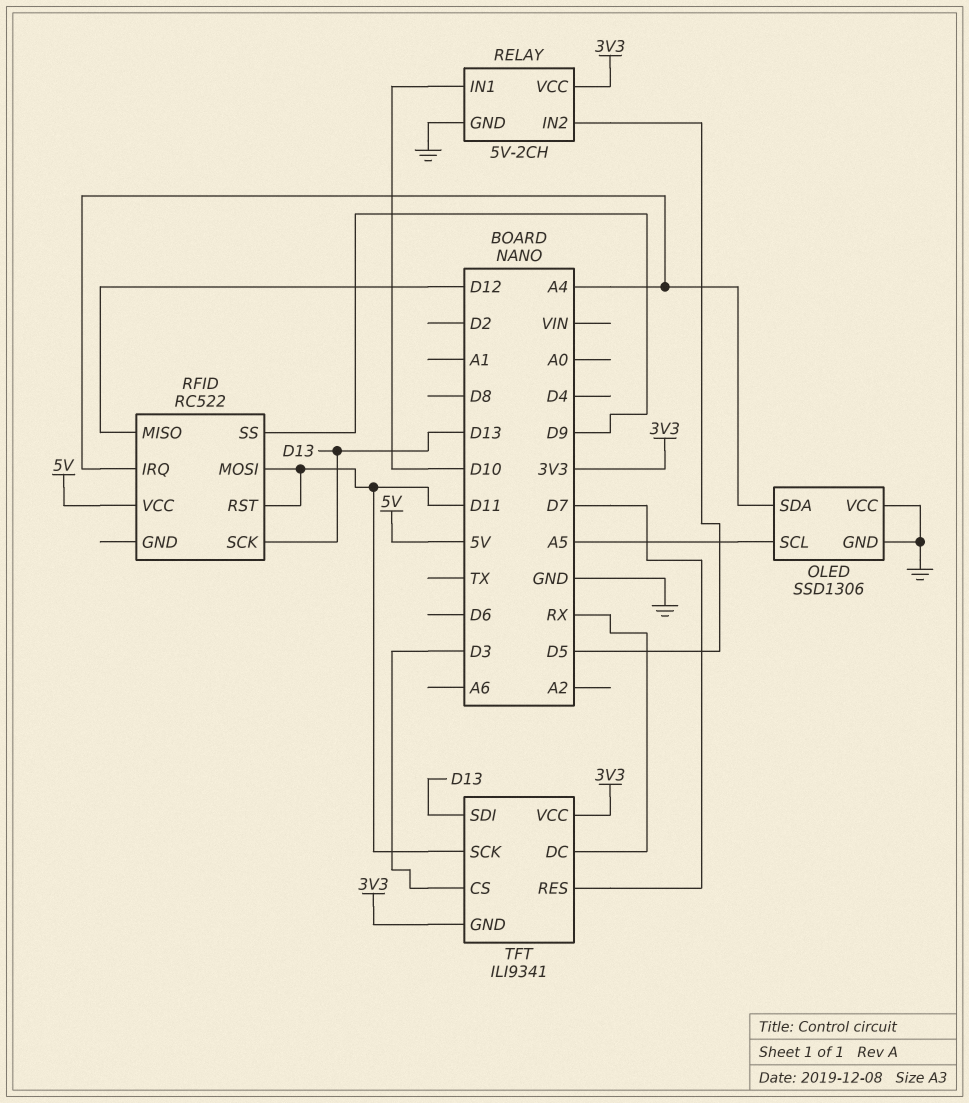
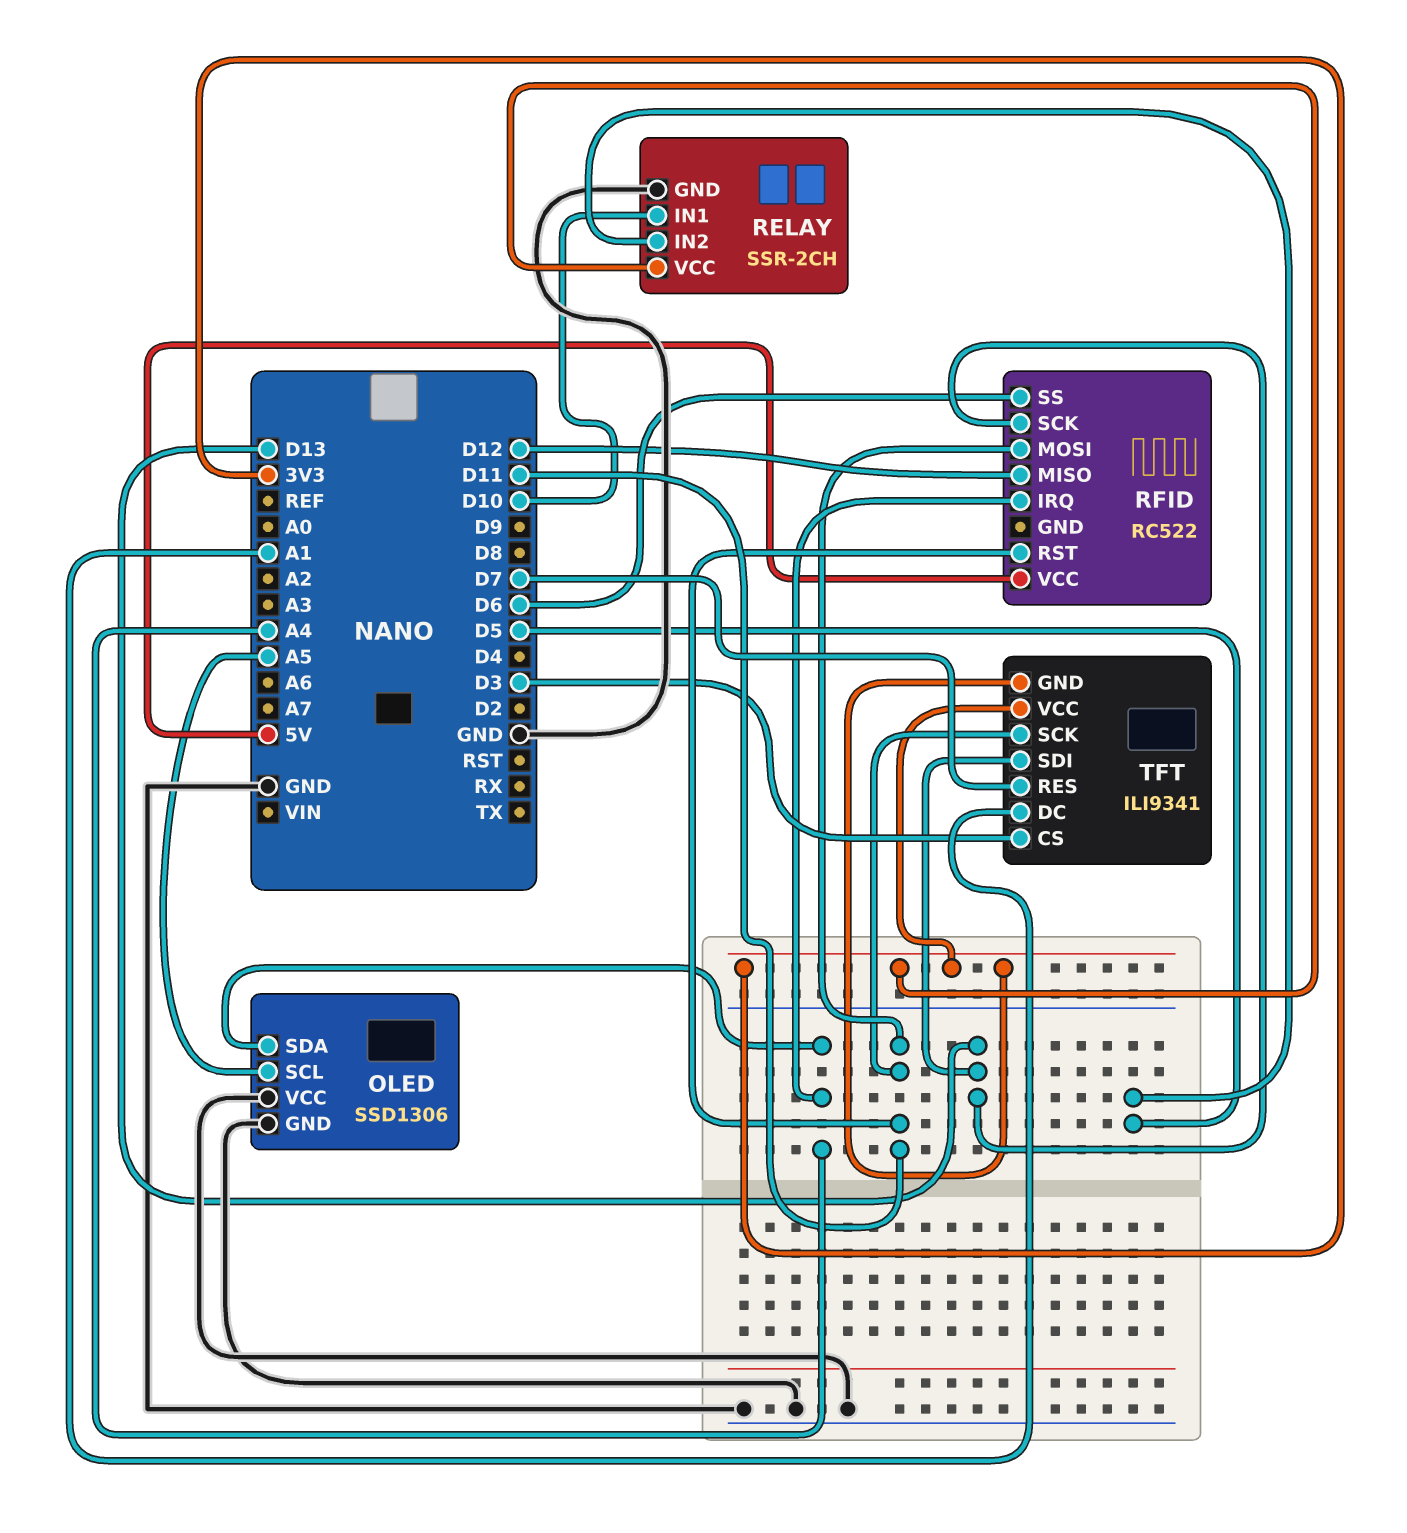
RELAY: 5V-2CH -> SSR-2CH
RFID pin SS: D9 -> D6
TFT pin DC: RX -> A1

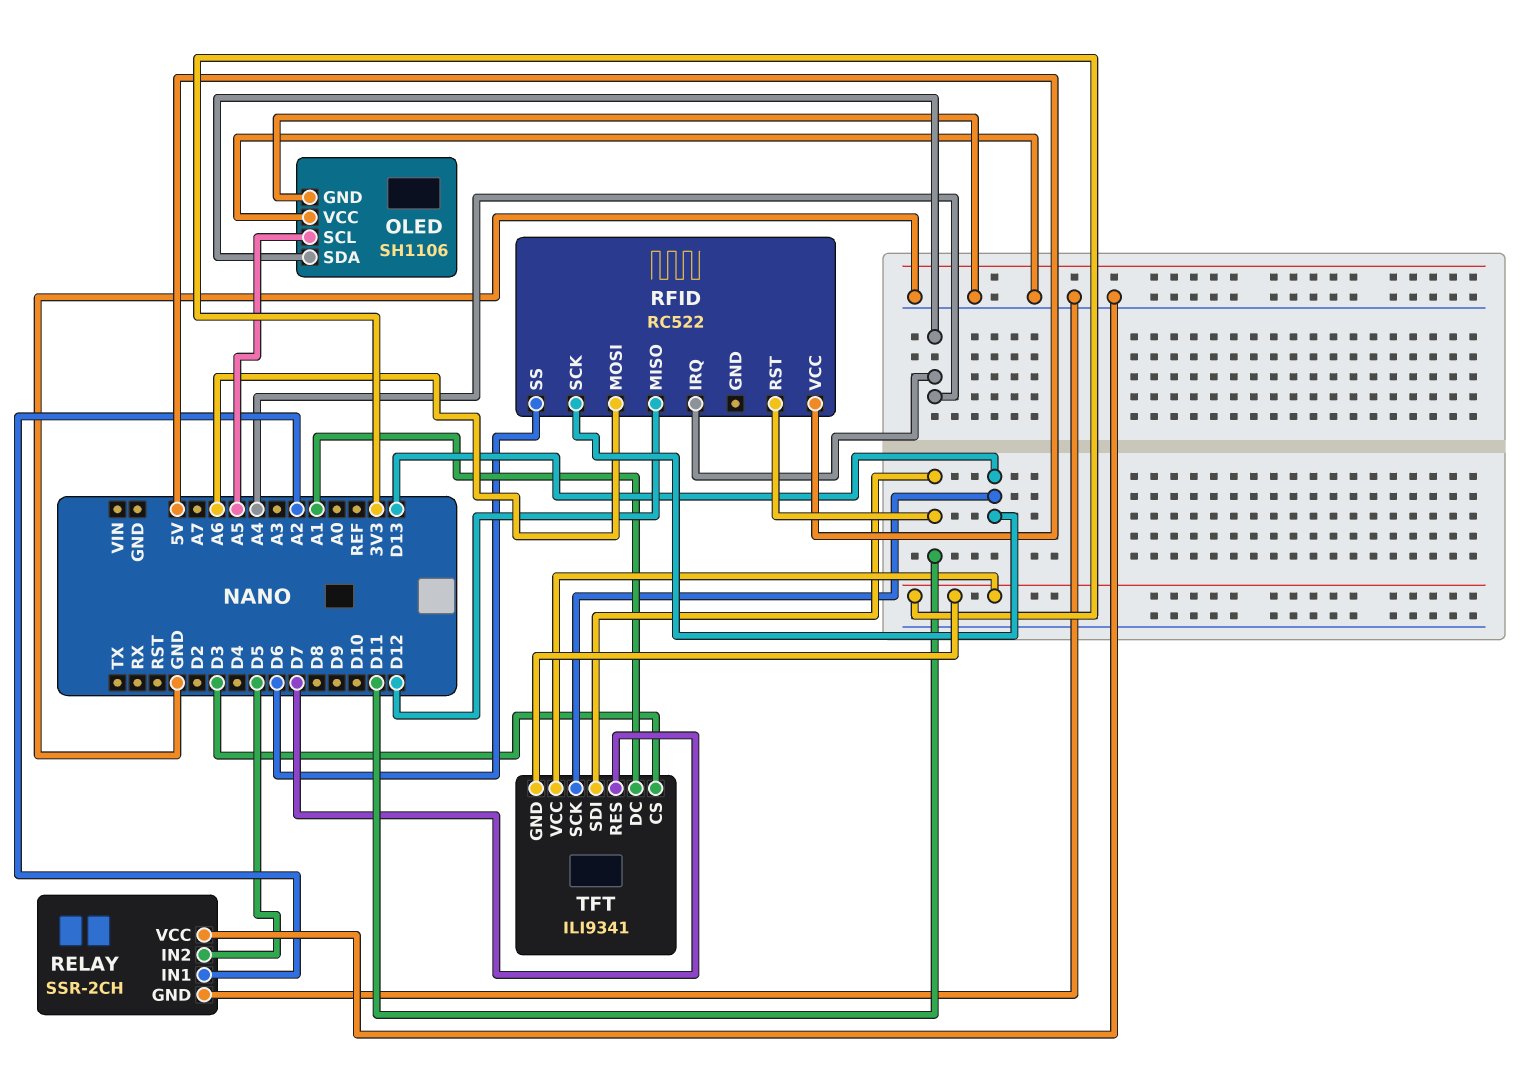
OLED: SSD1306 -> SH1106
RELAY pin IN1: D10 -> A2
RELAY pin VCC: 3V3 -> GND
RFID pin MOSI: D11 -> A6
TFT pin SCK: D11 -> D13
TFT pin SDI: D13 -> D11

